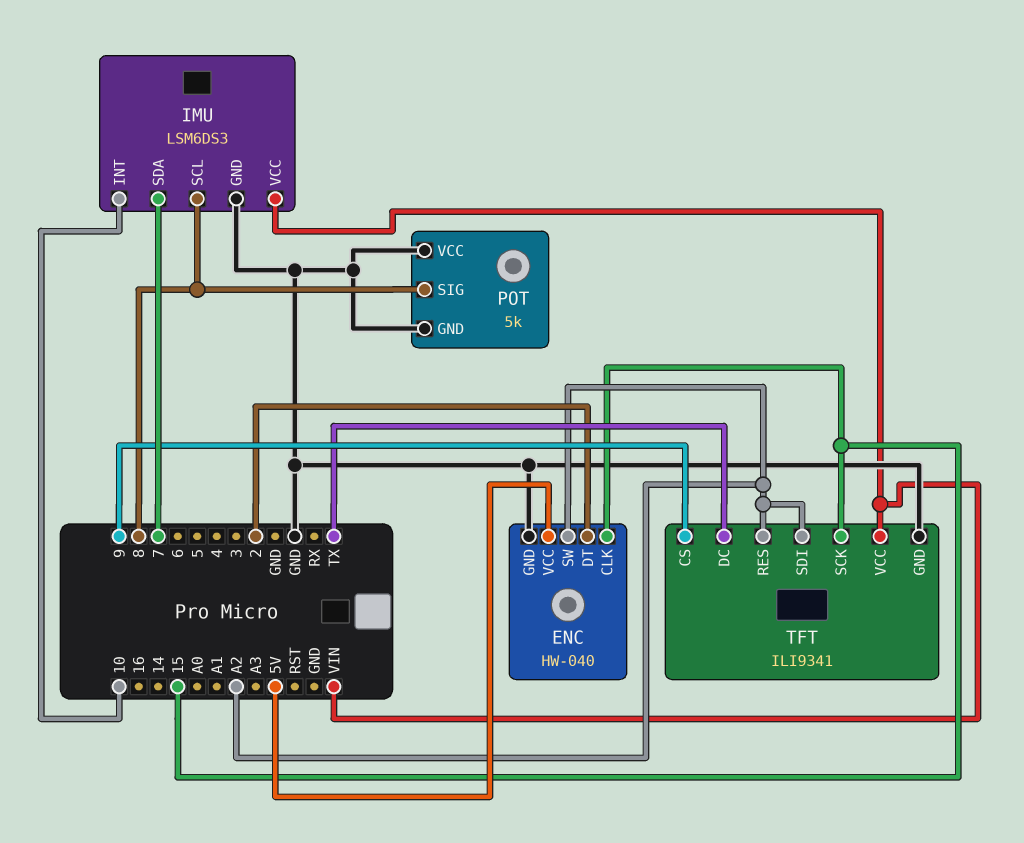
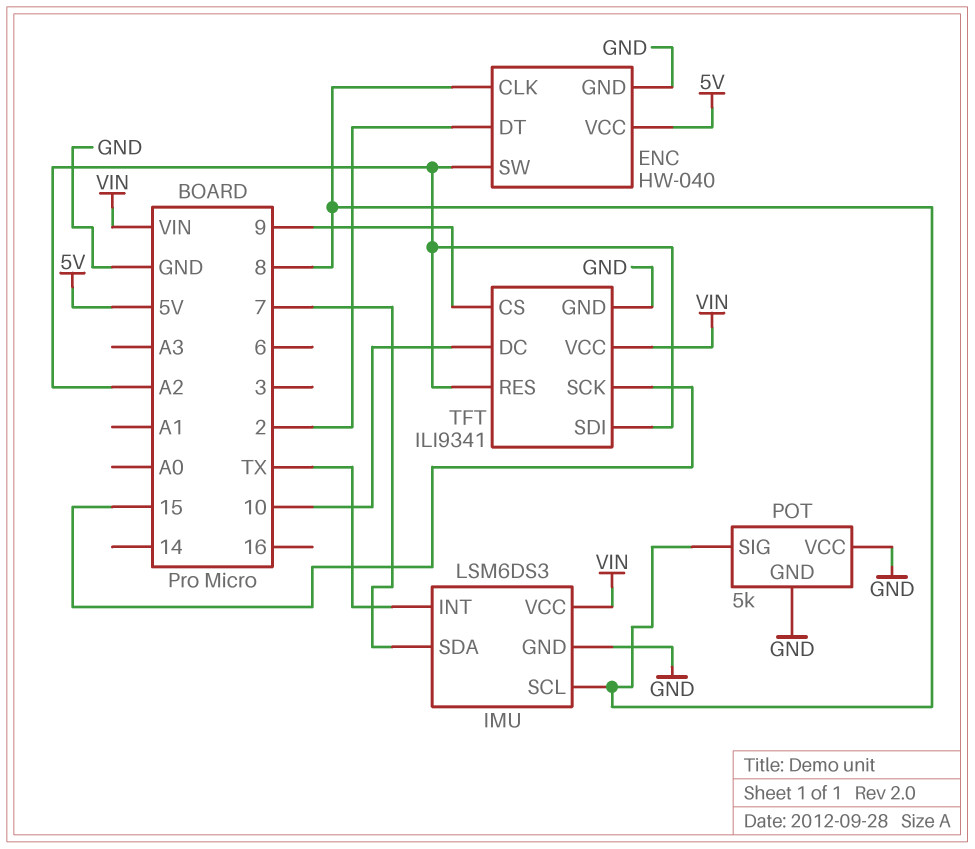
ENC pin CLK: 15 -> 8
IMU pin INT: 10 -> TX
TFT pin DC: TX -> 10

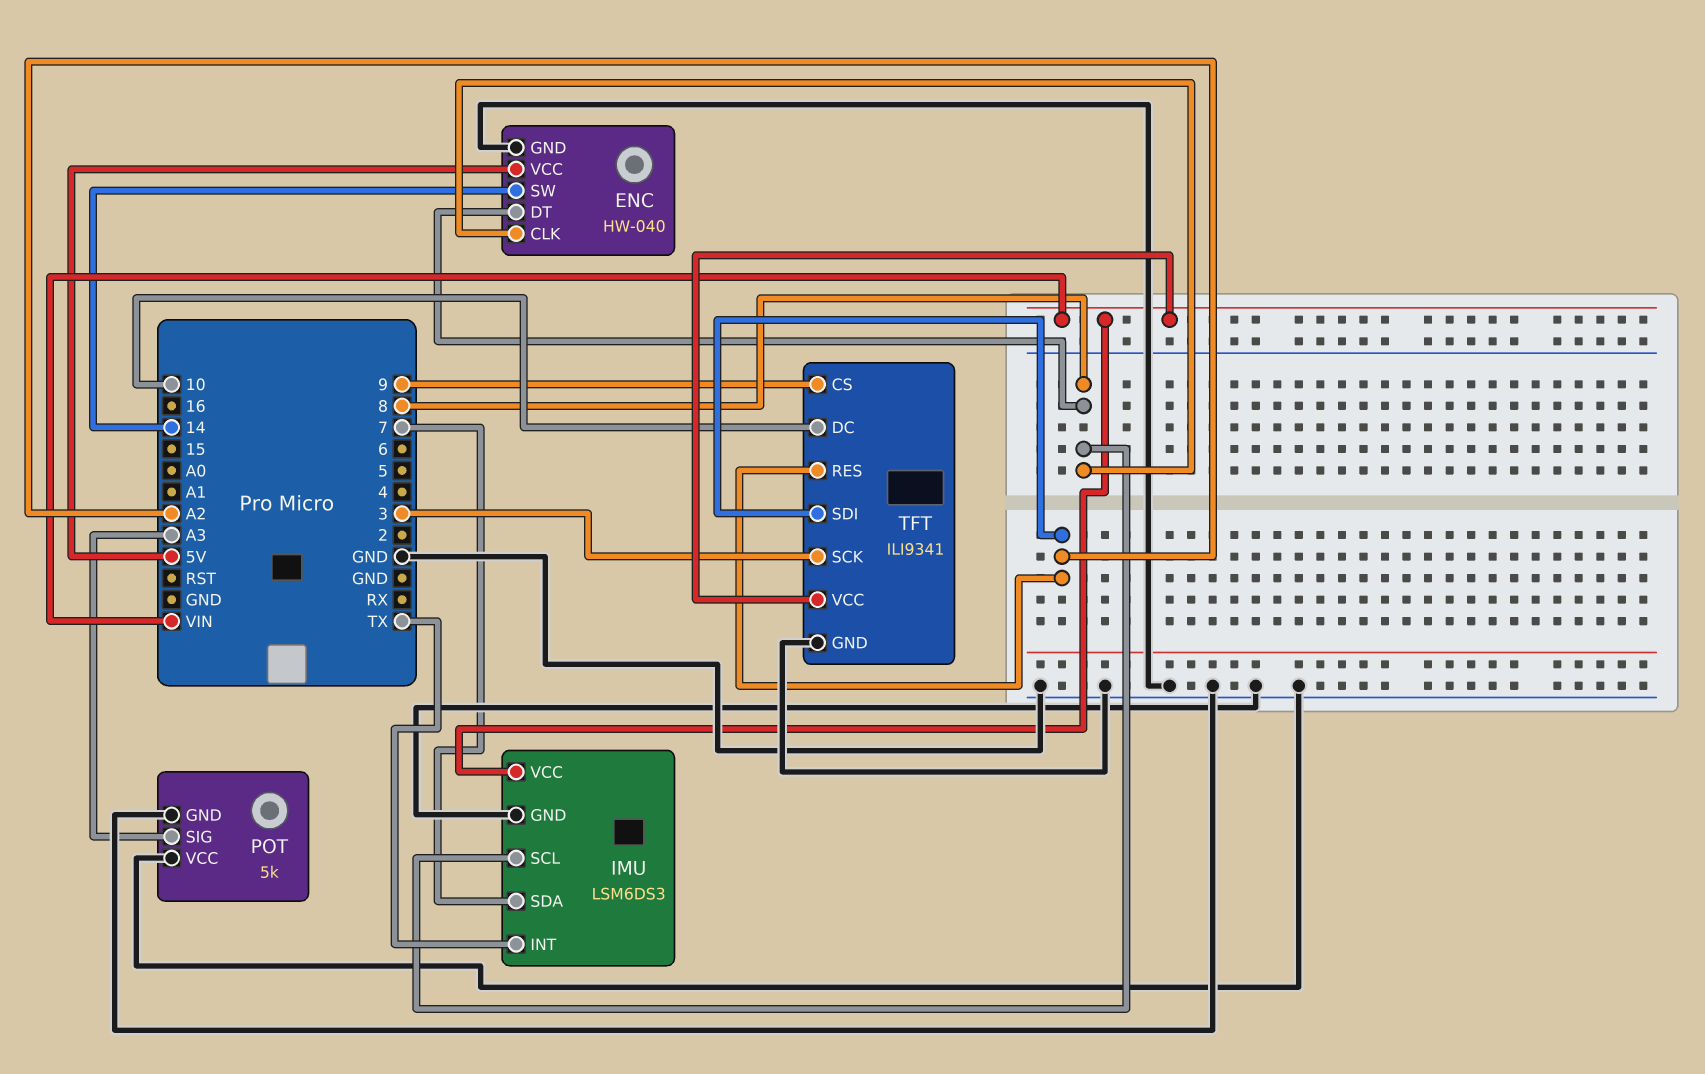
ENC pin DT: 2 -> 8
ENC pin SW: A2 -> 14
POT pin SIG: 8 -> A3
TFT pin SCK: 15 -> 3

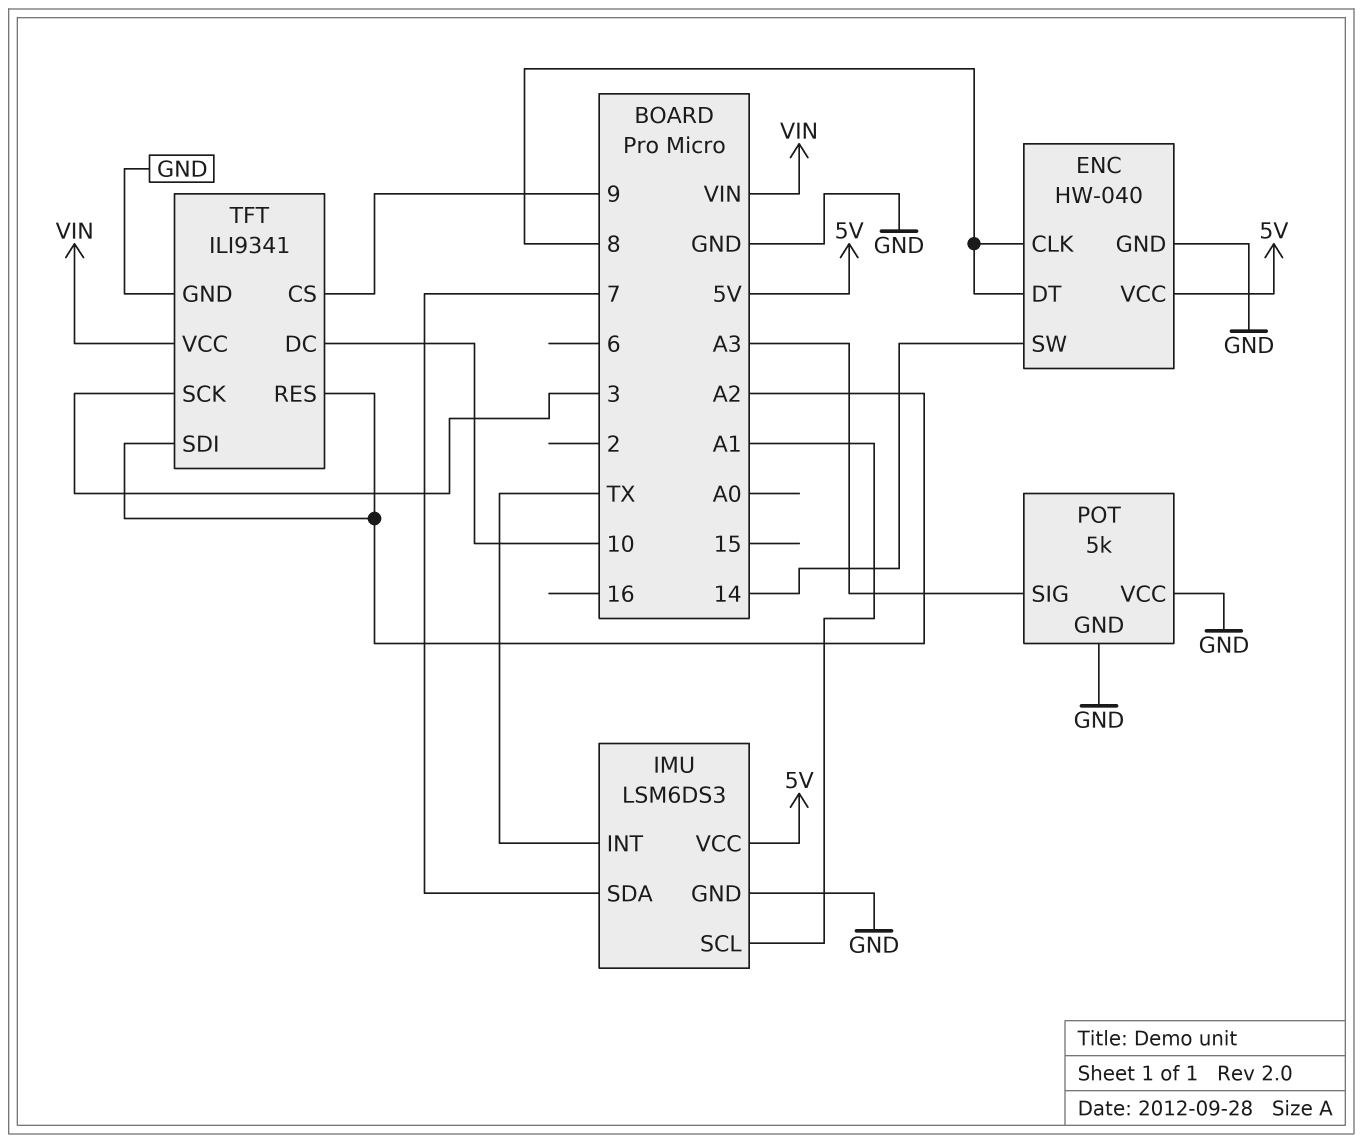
IMU pin SCL: 8 -> A1
IMU pin VCC: VIN -> 5V

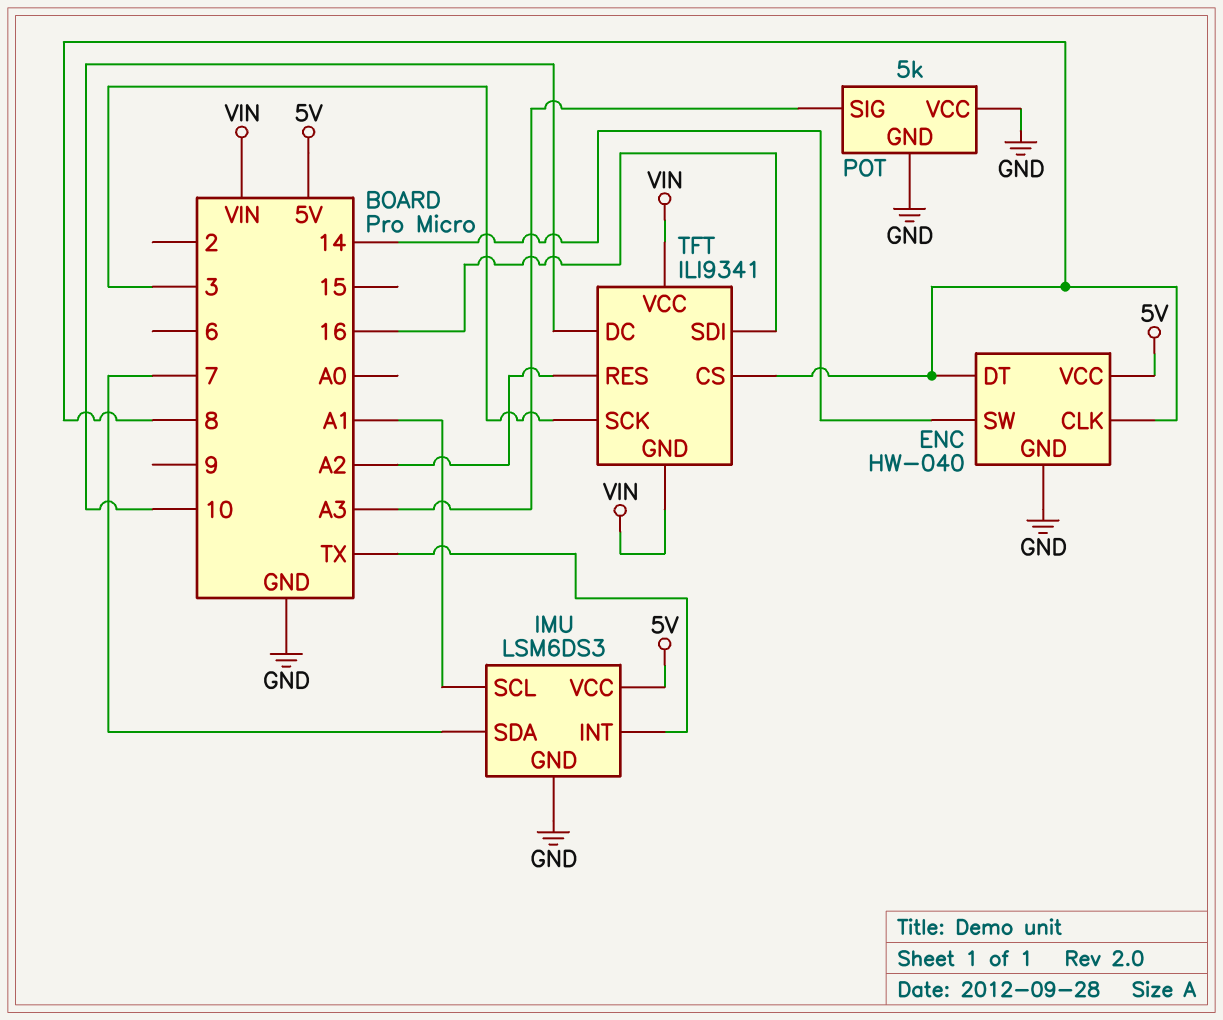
TFT pin CS: 9 -> 8
TFT pin GND: GND -> VIN
TFT pin SDI: A2 -> 16

